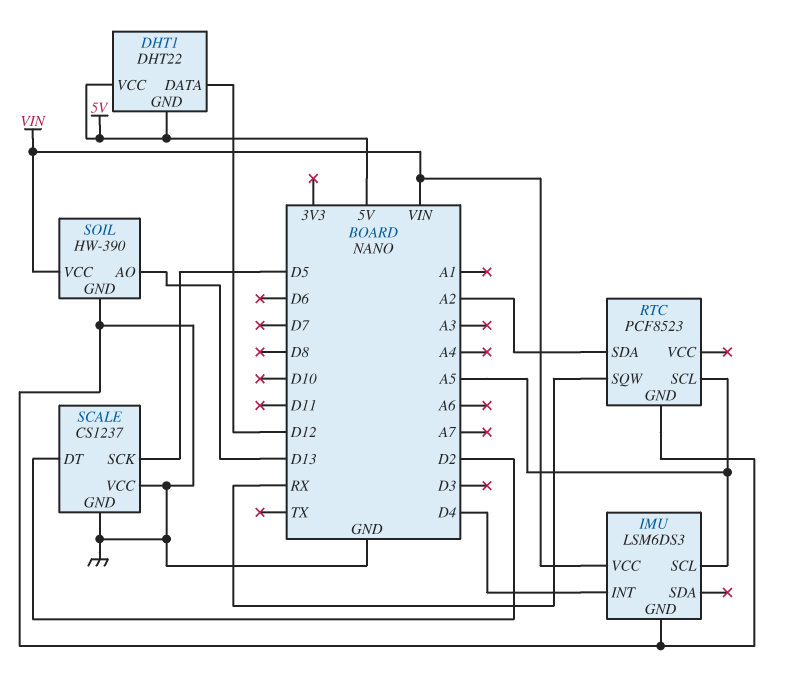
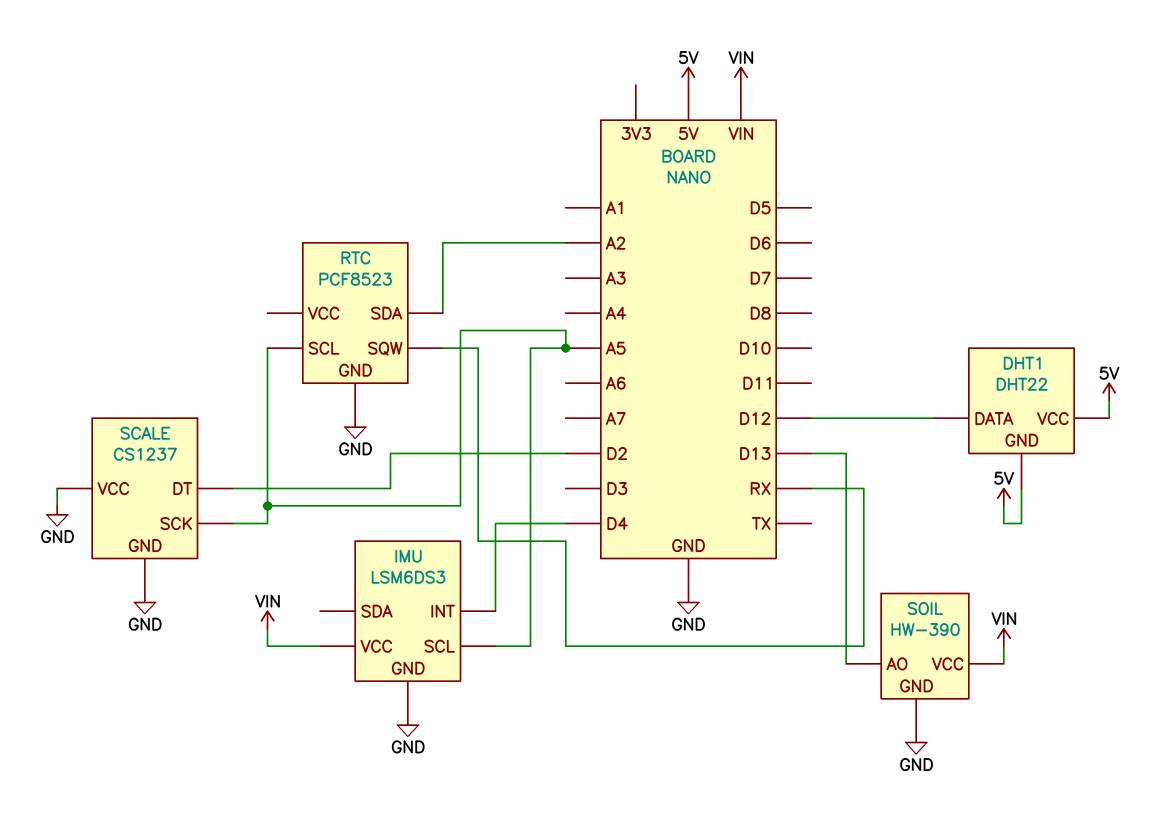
SCALE pin SCK: D5 -> A5

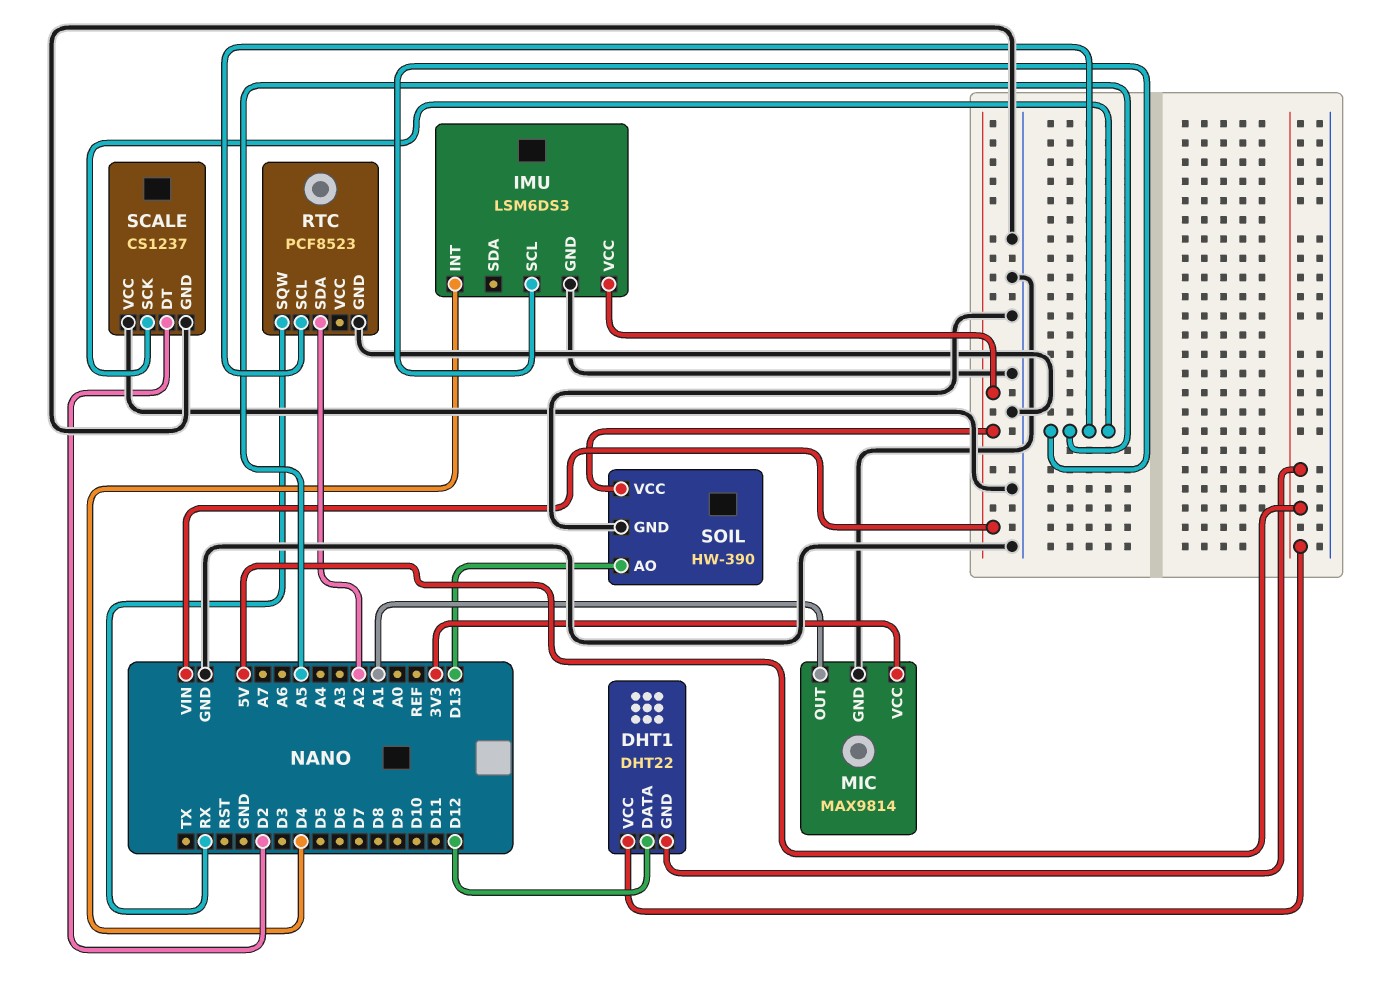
MIC: none -> MAX9814
MIC pin GND: none -> GND
MIC pin OUT: none -> A1
MIC pin VCC: none -> 3V3

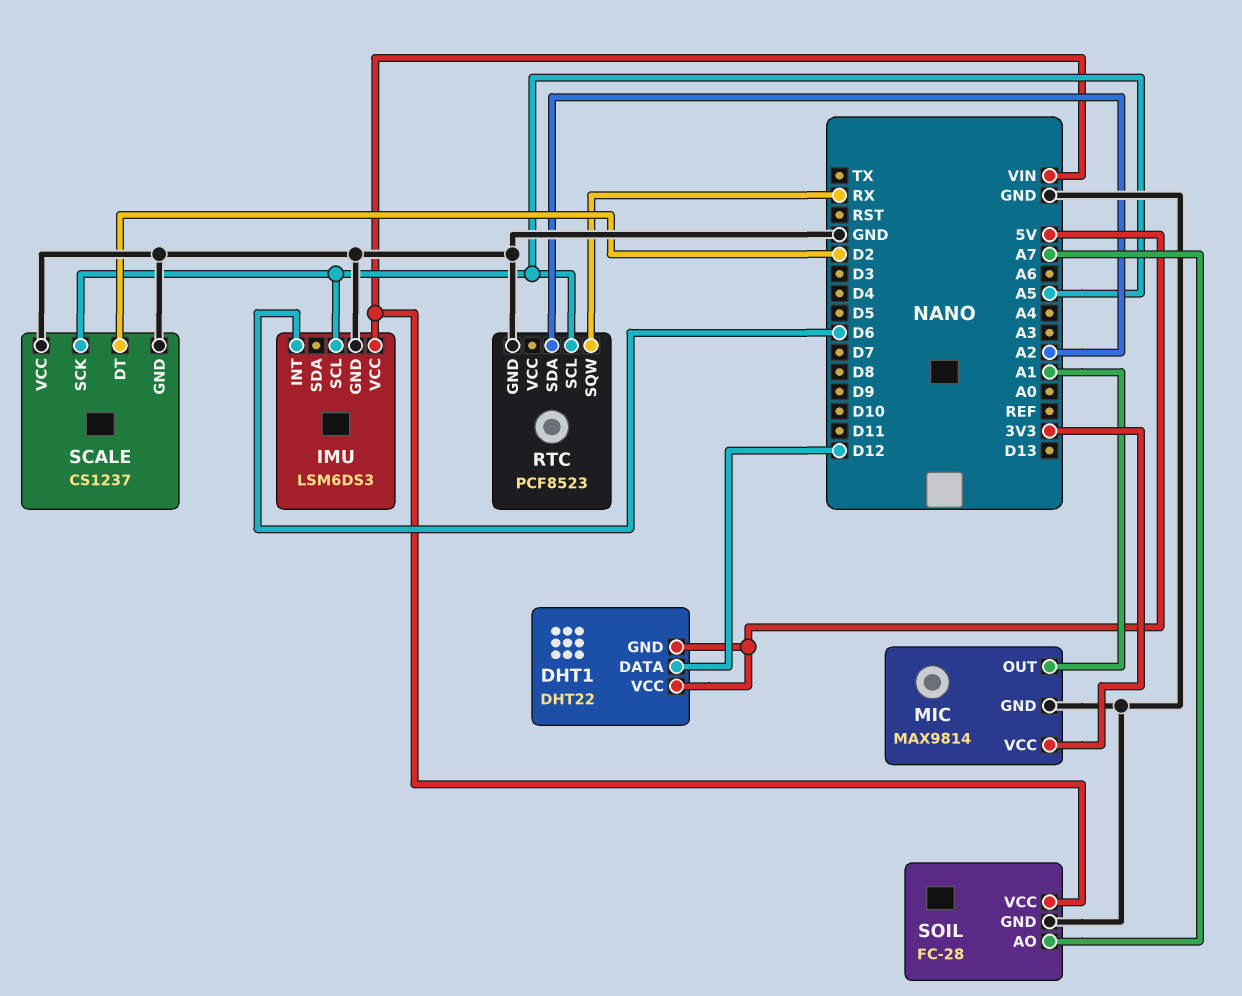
IMU pin INT: D4 -> D6
SOIL: HW-390 -> FC-28
SOIL pin AO: D13 -> A7

